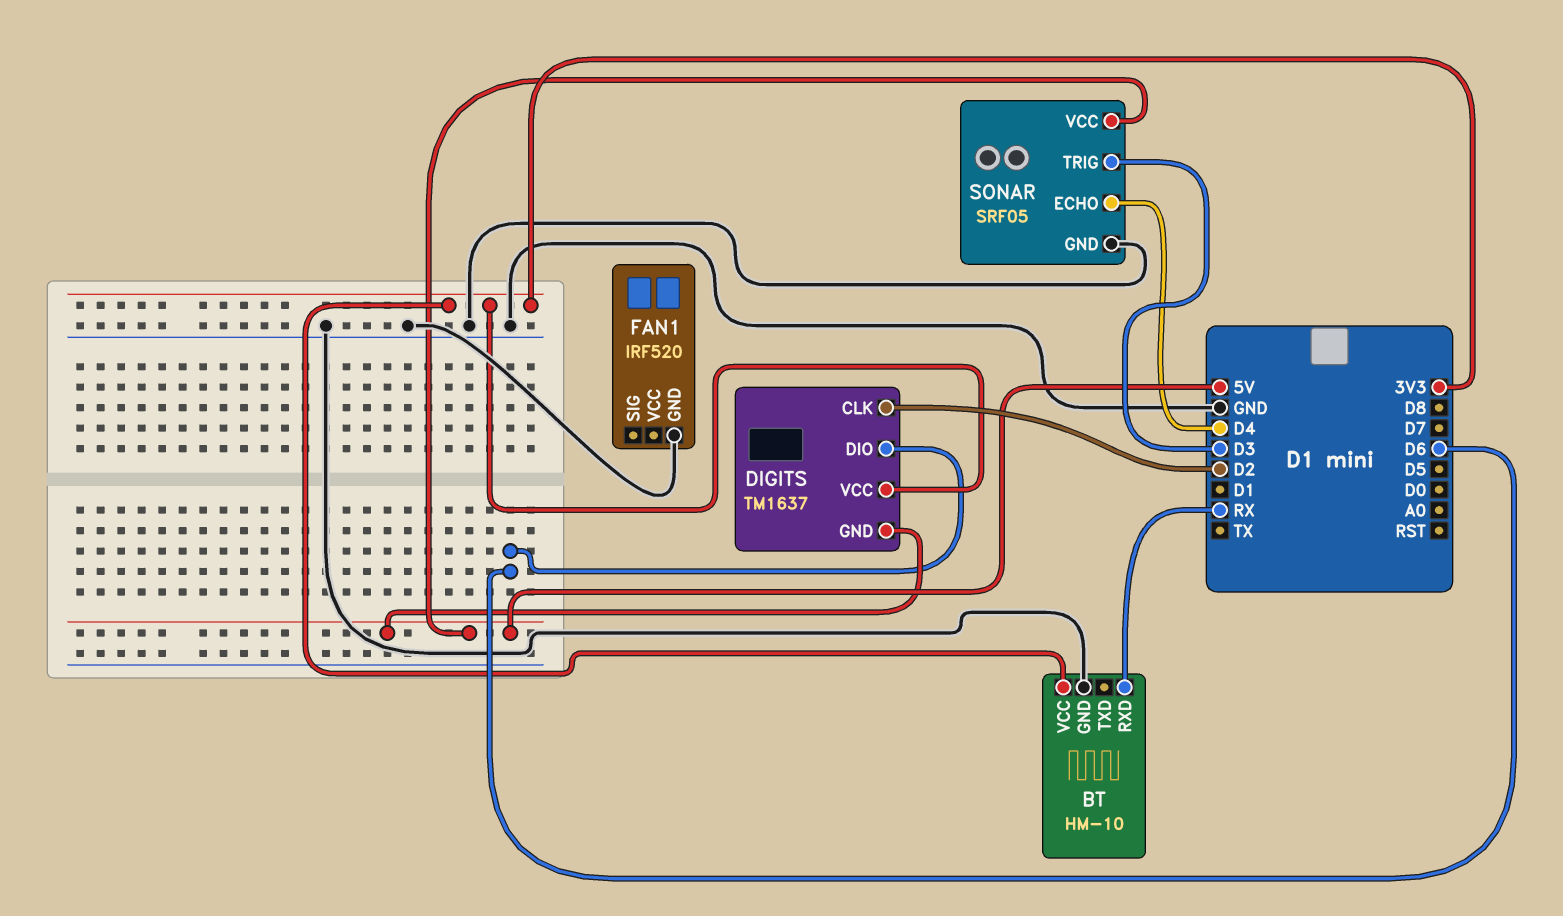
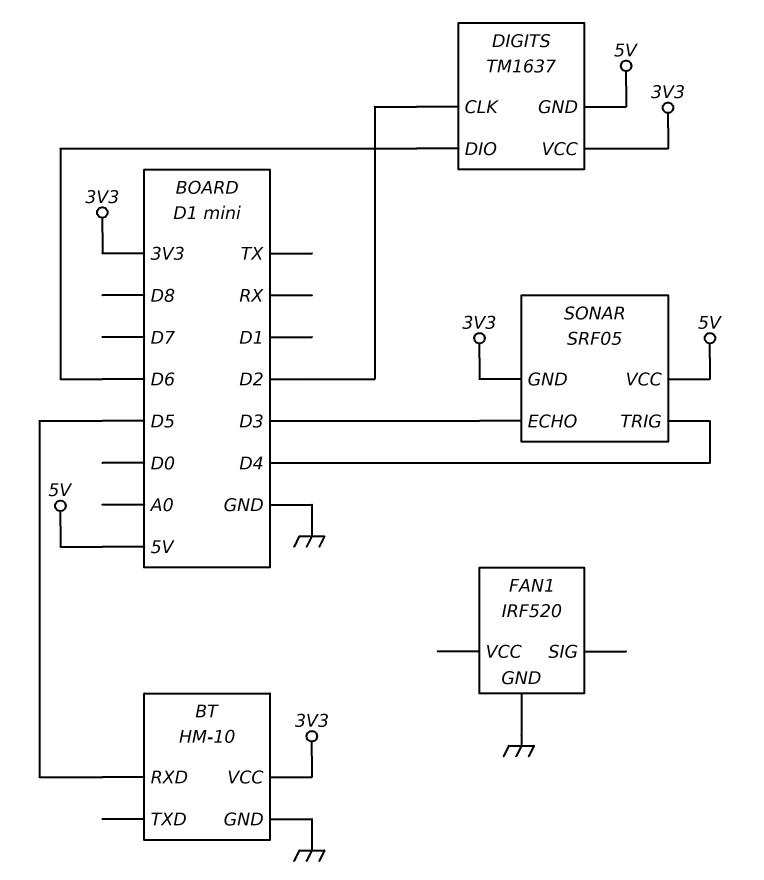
BT pin RXD: RX -> D5
SONAR pin ECHO: D4 -> D3
SONAR pin GND: GND -> 3V3
SONAR pin TRIG: D3 -> D4

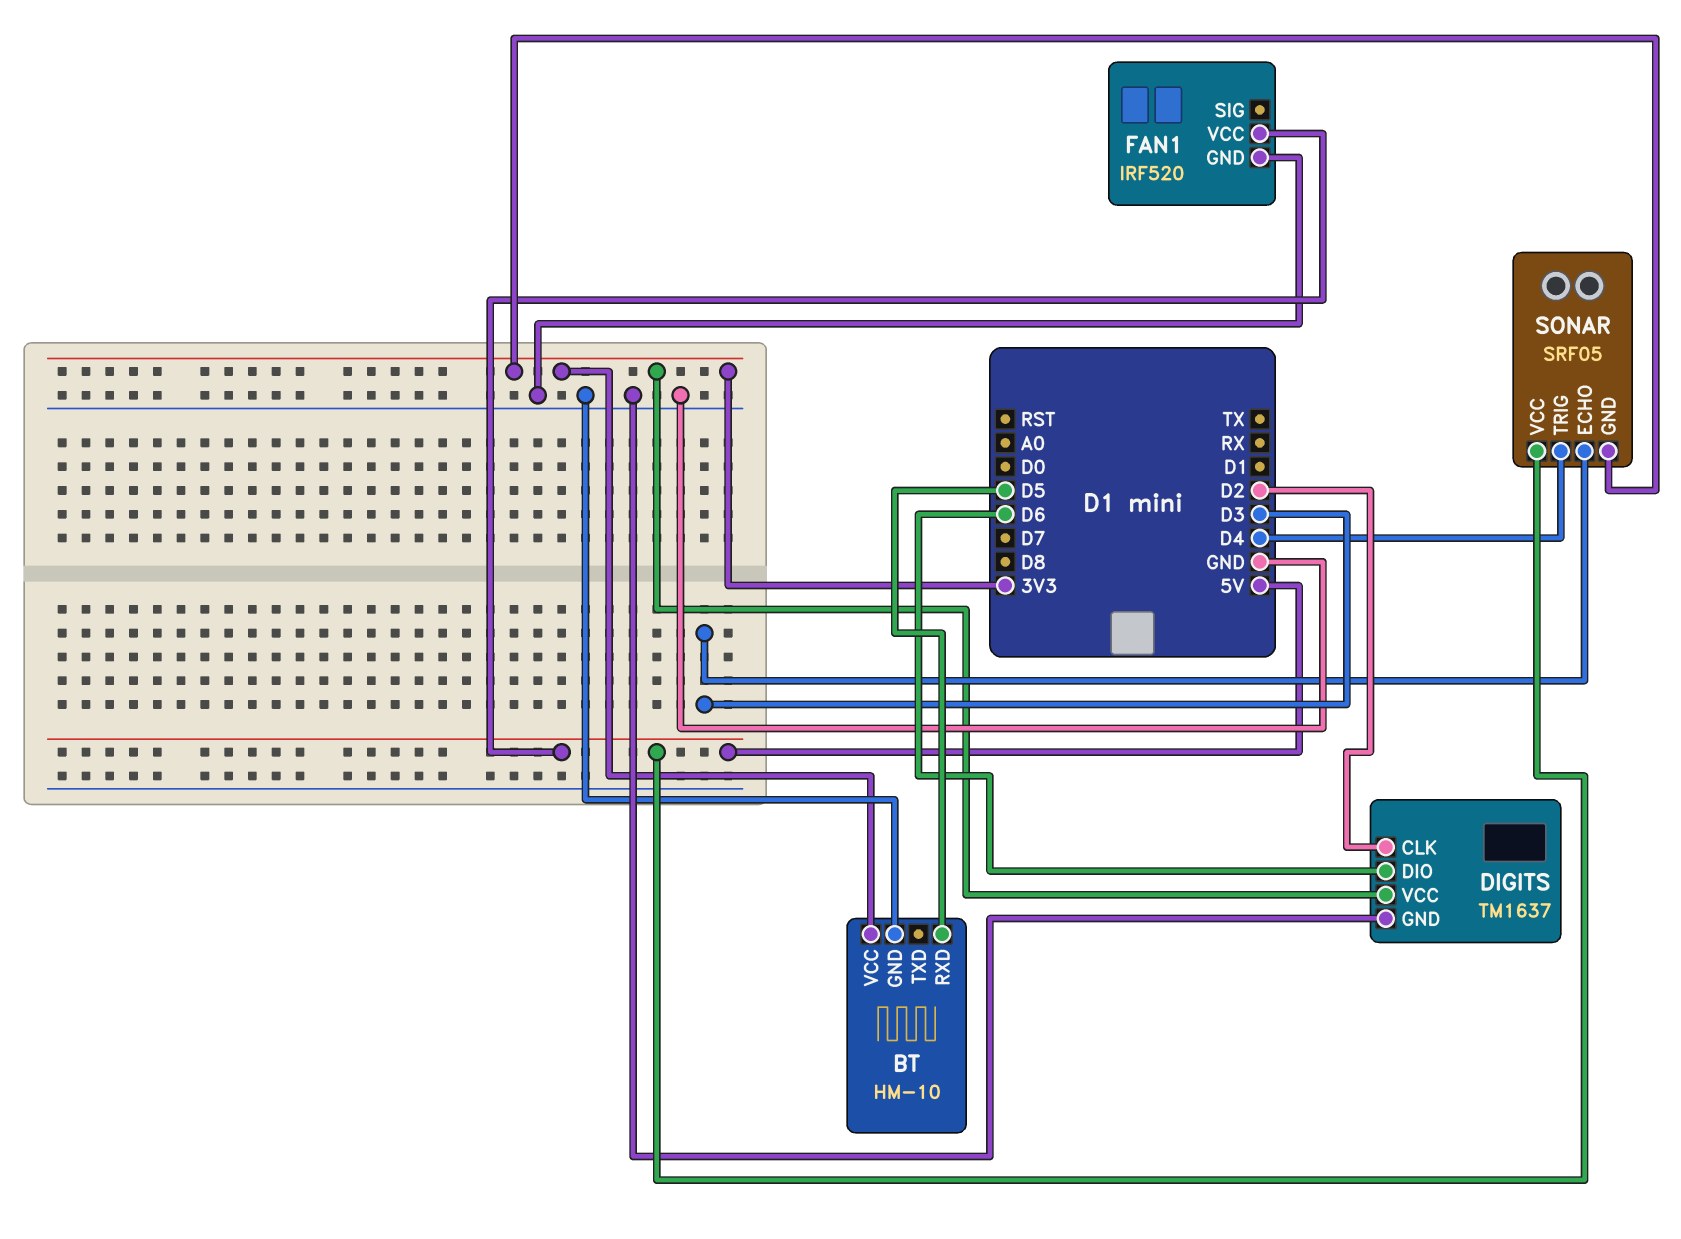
DIGITS pin GND: 5V -> GND
FAN1 pin VCC: none -> 5V

